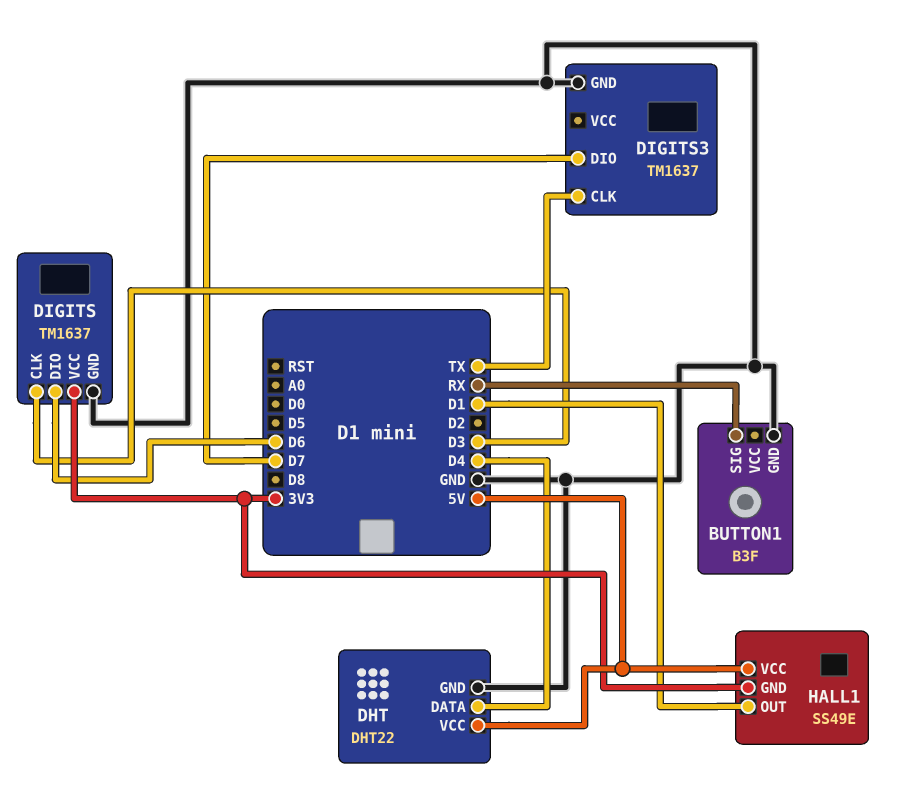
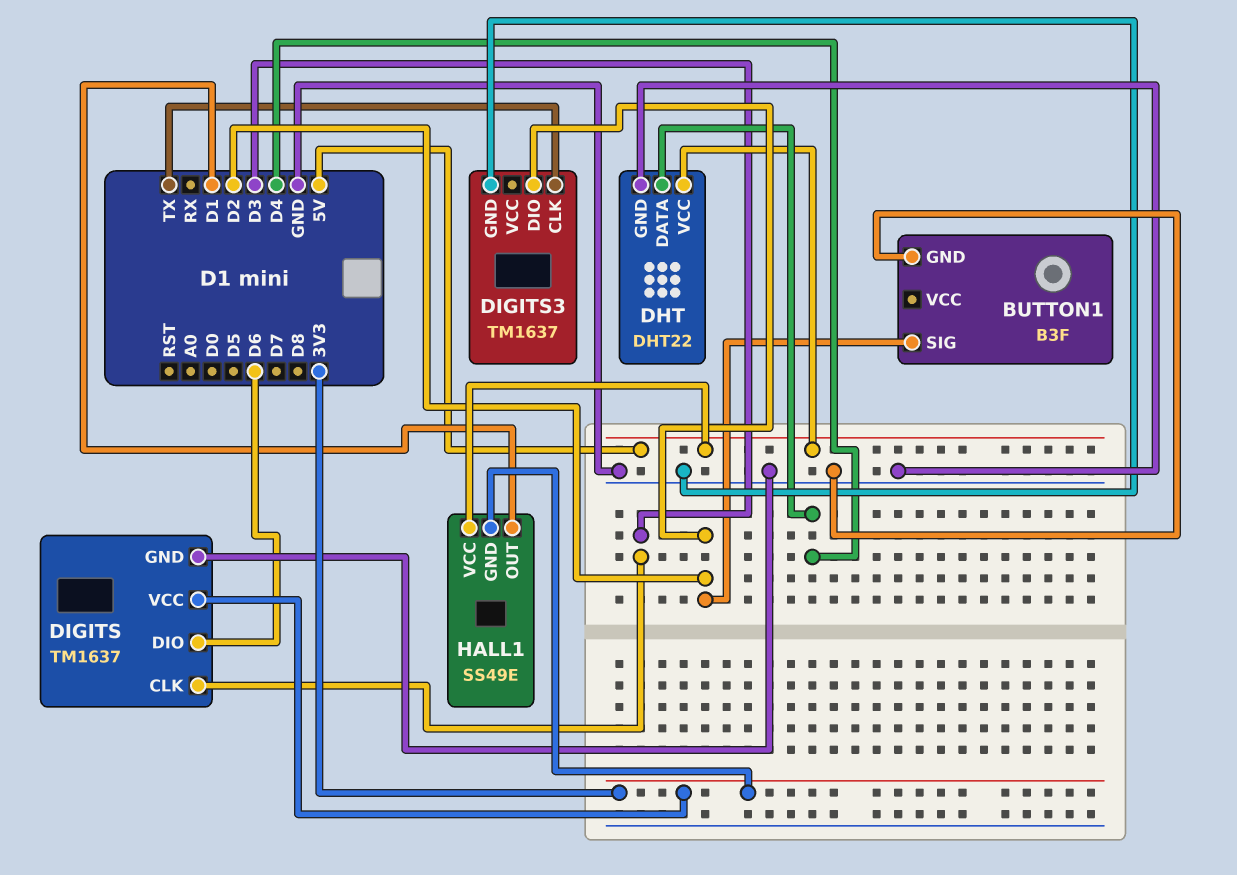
BUTTON1 pin SIG: RX -> D2
DIGITS3 pin DIO: D7 -> D2

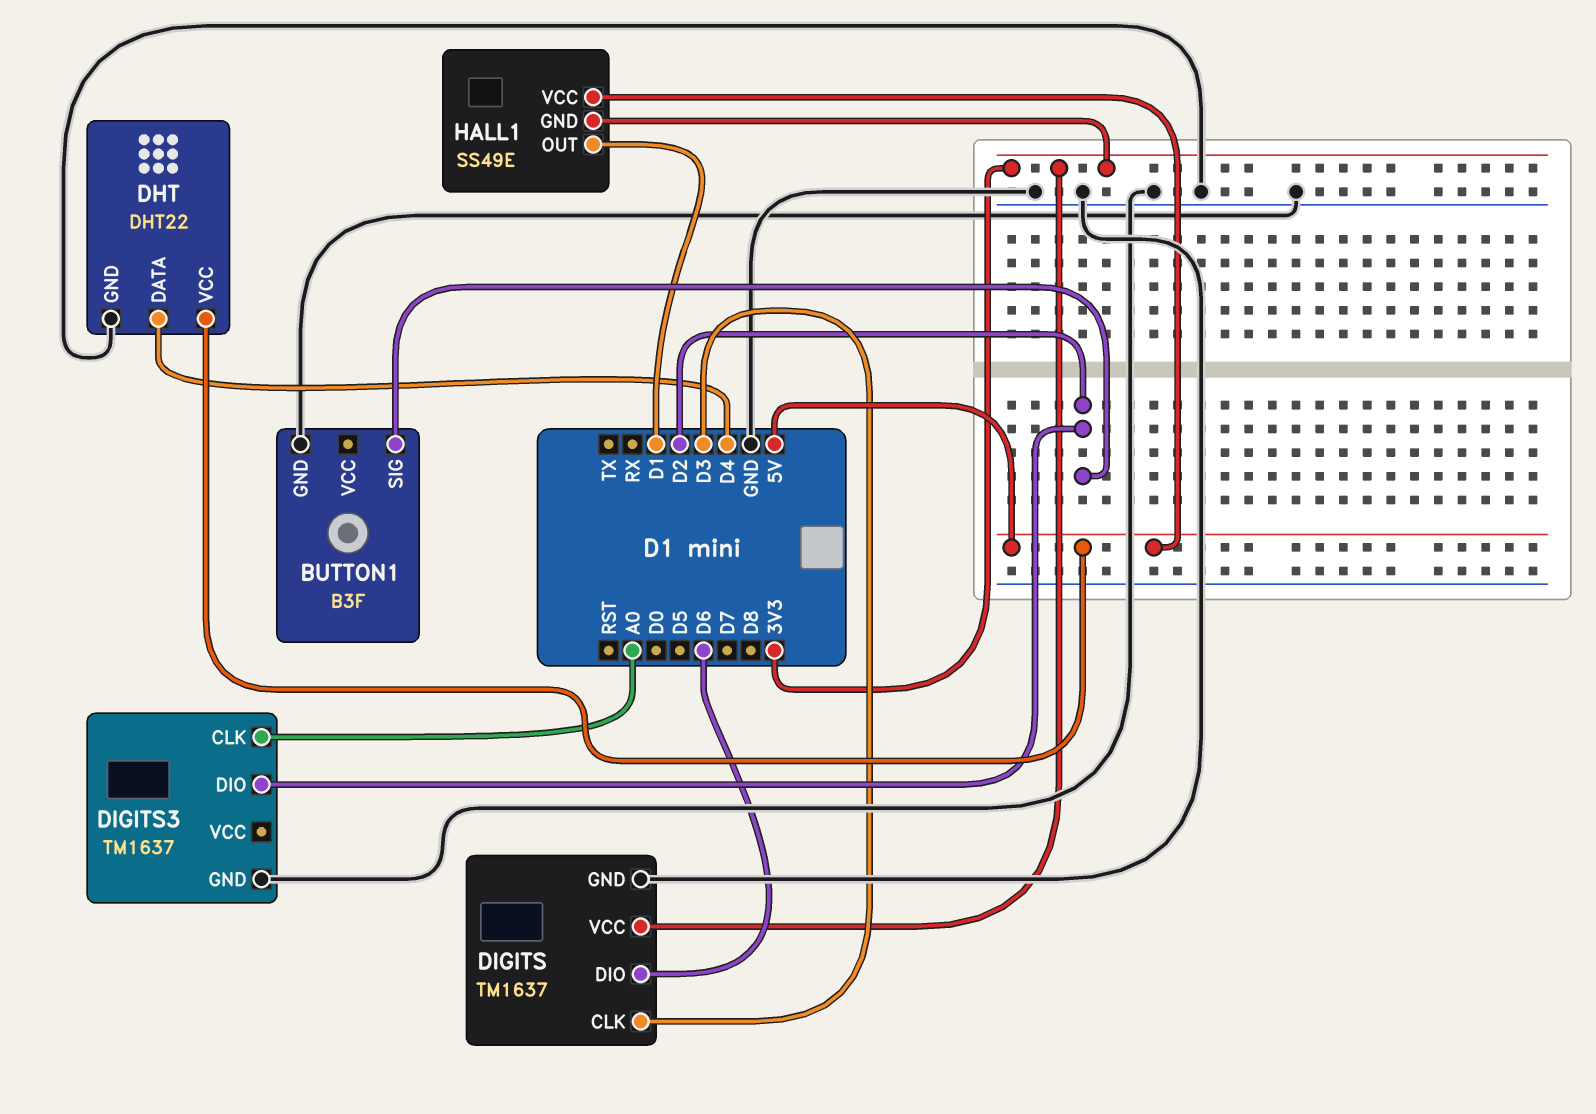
DIGITS3 pin CLK: TX -> A0

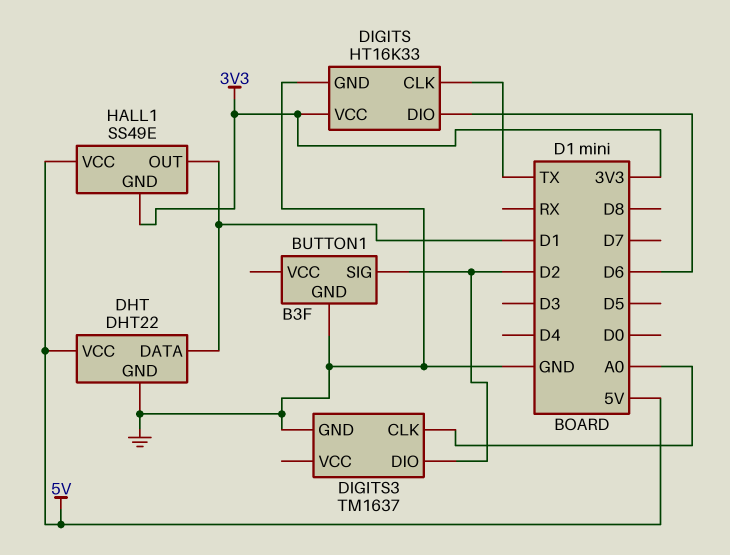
DHT pin DATA: D4 -> D1
DIGITS: TM1637 -> HT16K33
DIGITS pin CLK: D3 -> TX

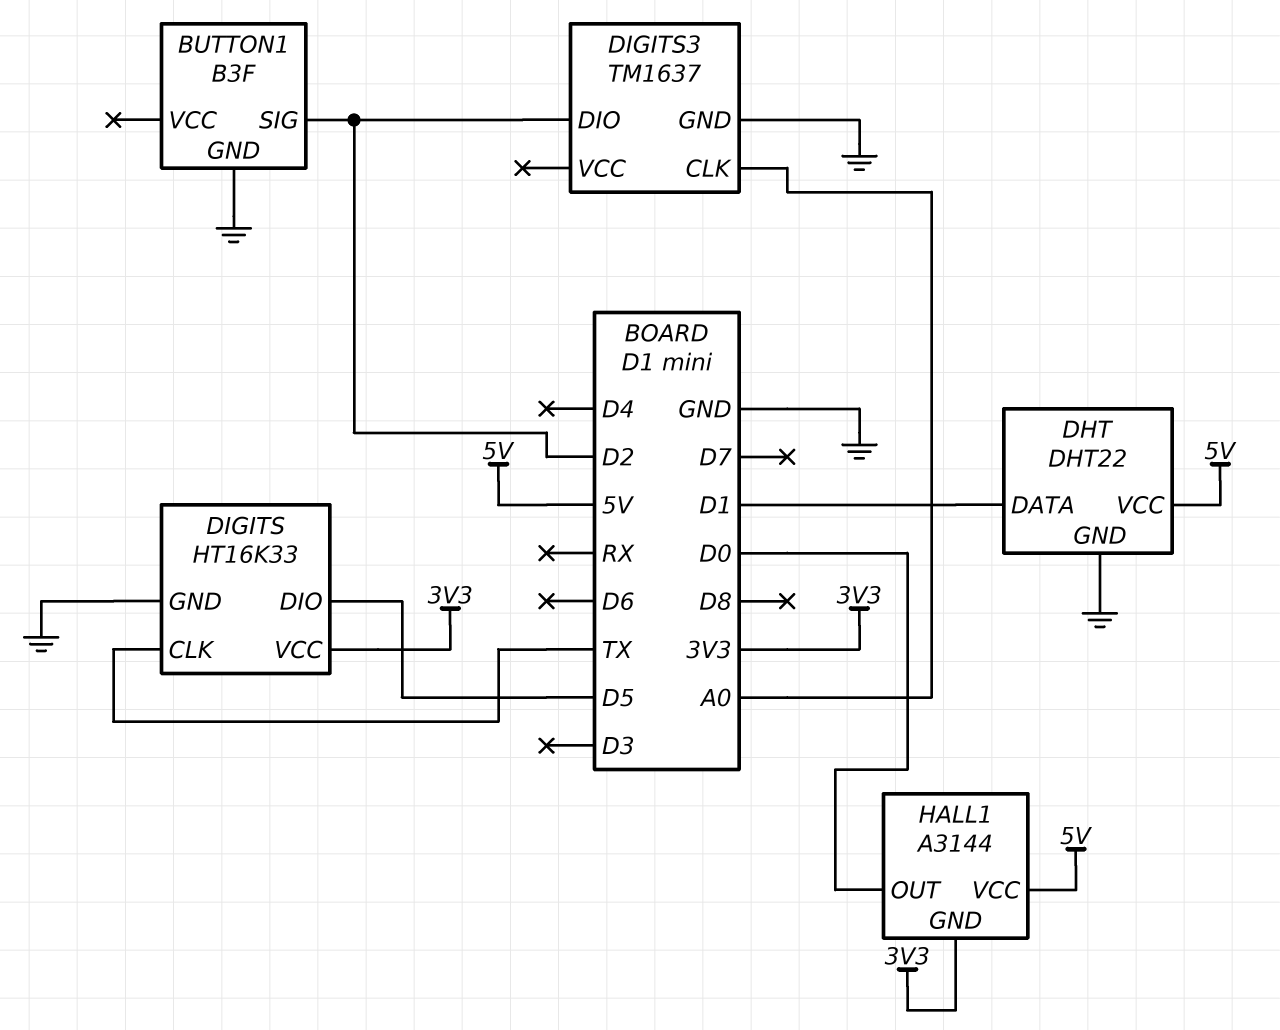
DIGITS pin DIO: D6 -> D5
HALL1: SS49E -> A3144
HALL1 pin OUT: D1 -> D0

